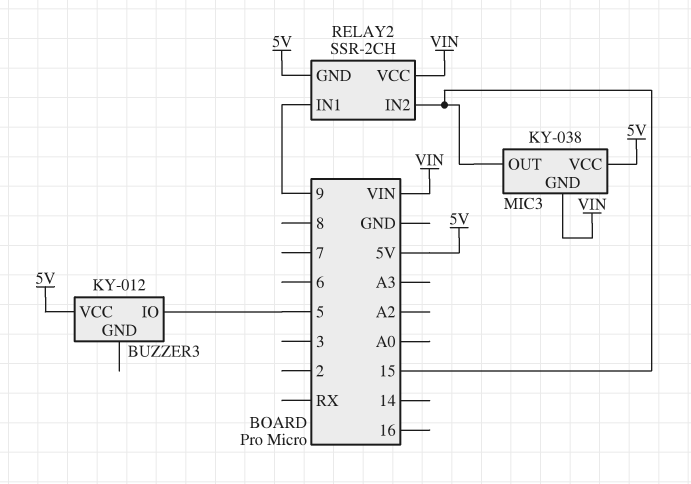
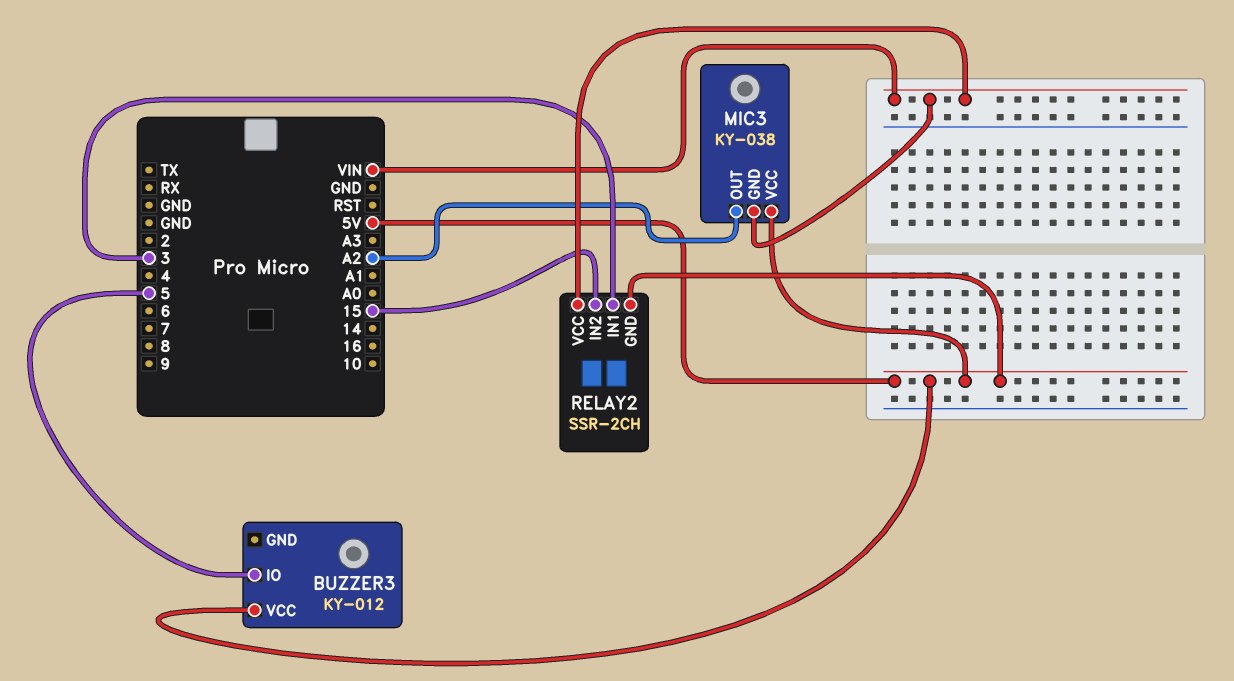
MIC3 pin OUT: 15 -> A2
RELAY2 pin IN1: 9 -> 3

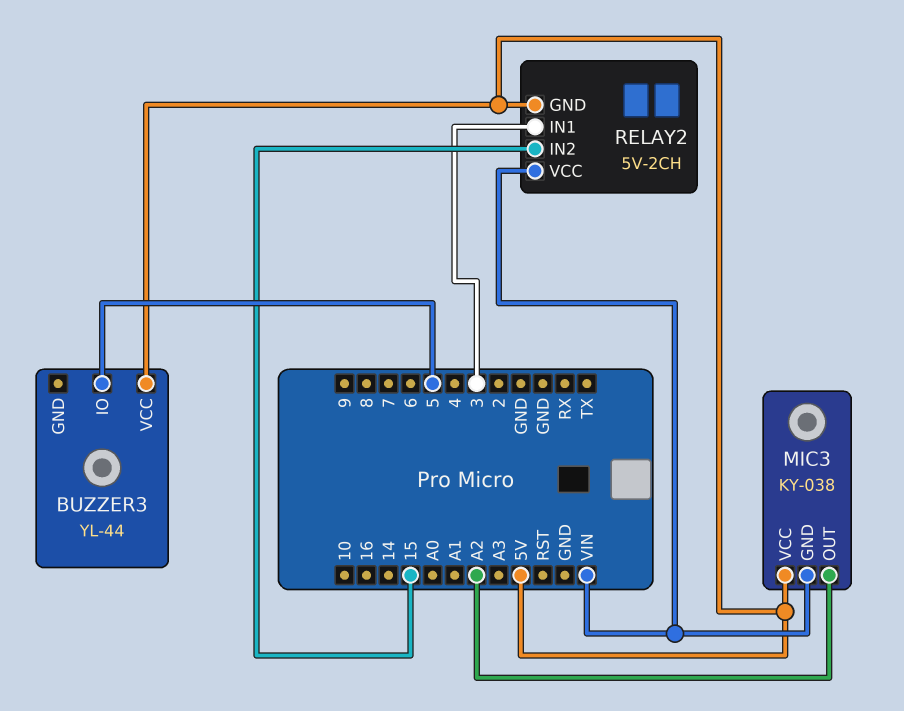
BUZZER3: KY-012 -> YL-44
RELAY2: SSR-2CH -> 5V-2CH

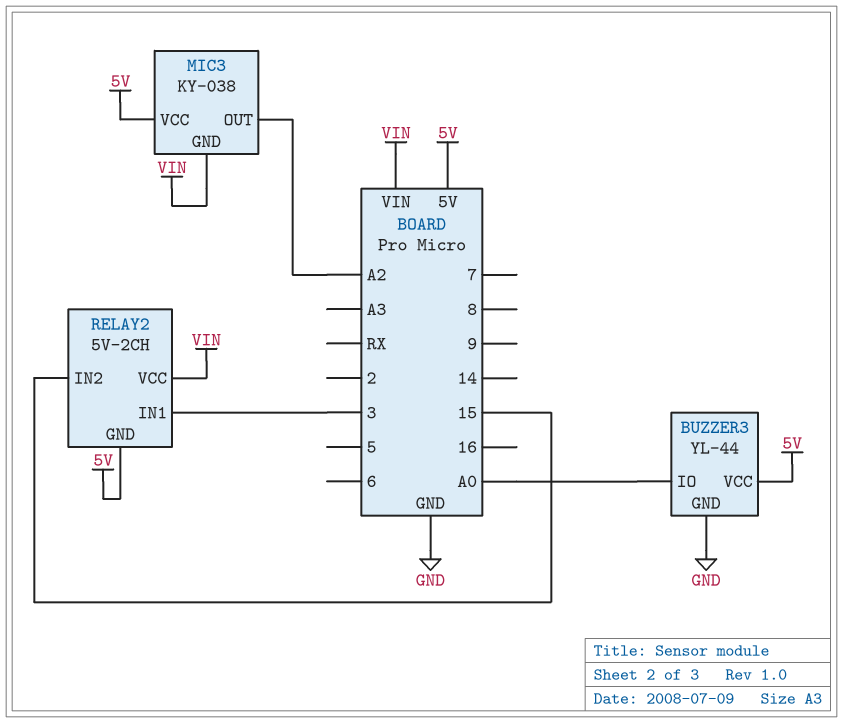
BUZZER3 pin GND: none -> GND
BUZZER3 pin IO: 5 -> A0

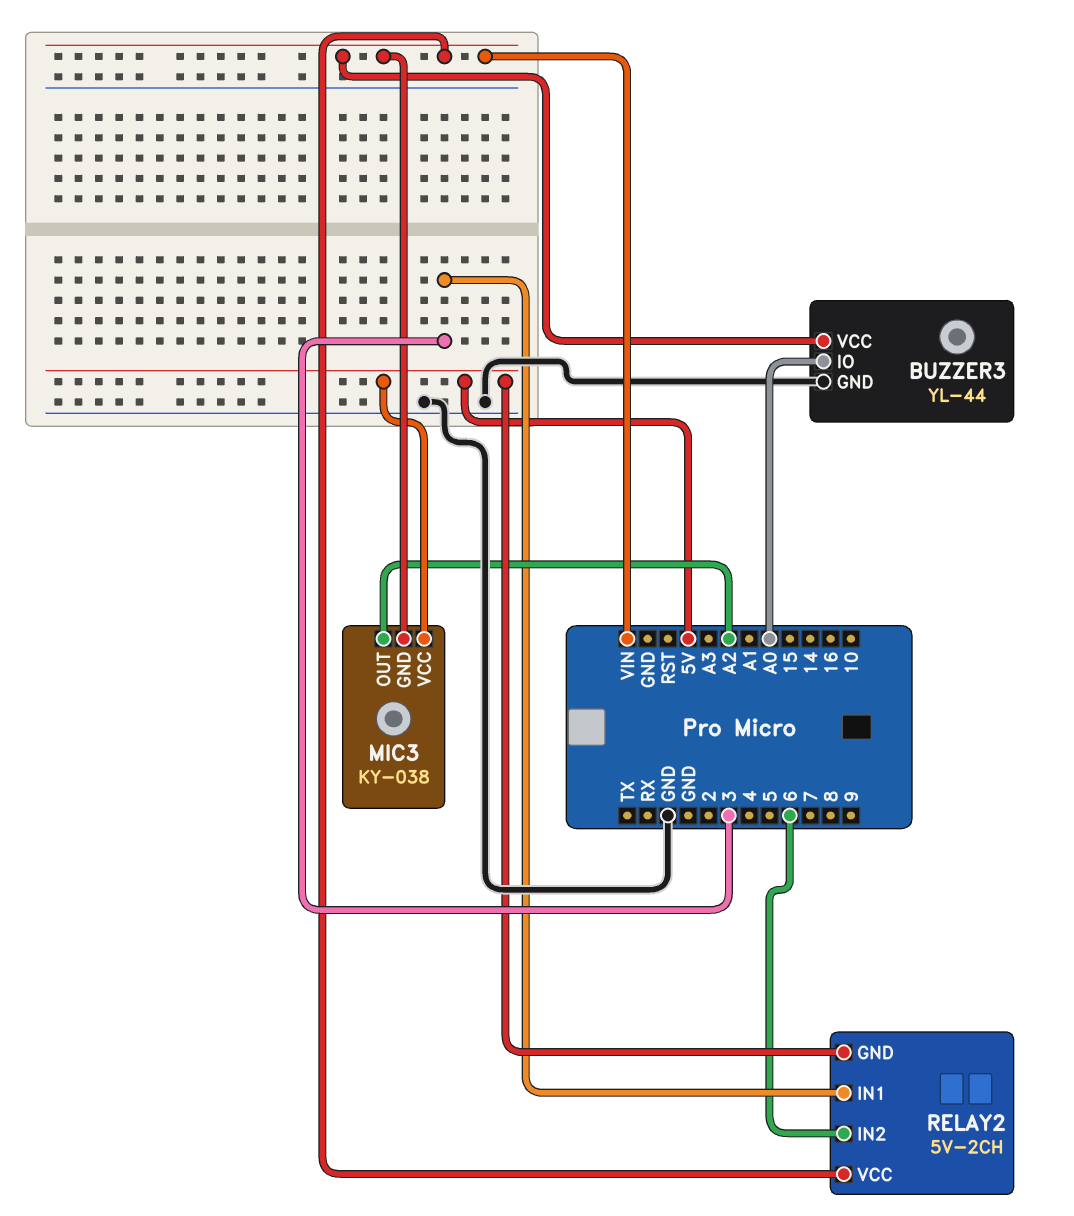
BUZZER3 pin VCC: 5V -> VIN
RELAY2 pin IN2: 15 -> 6

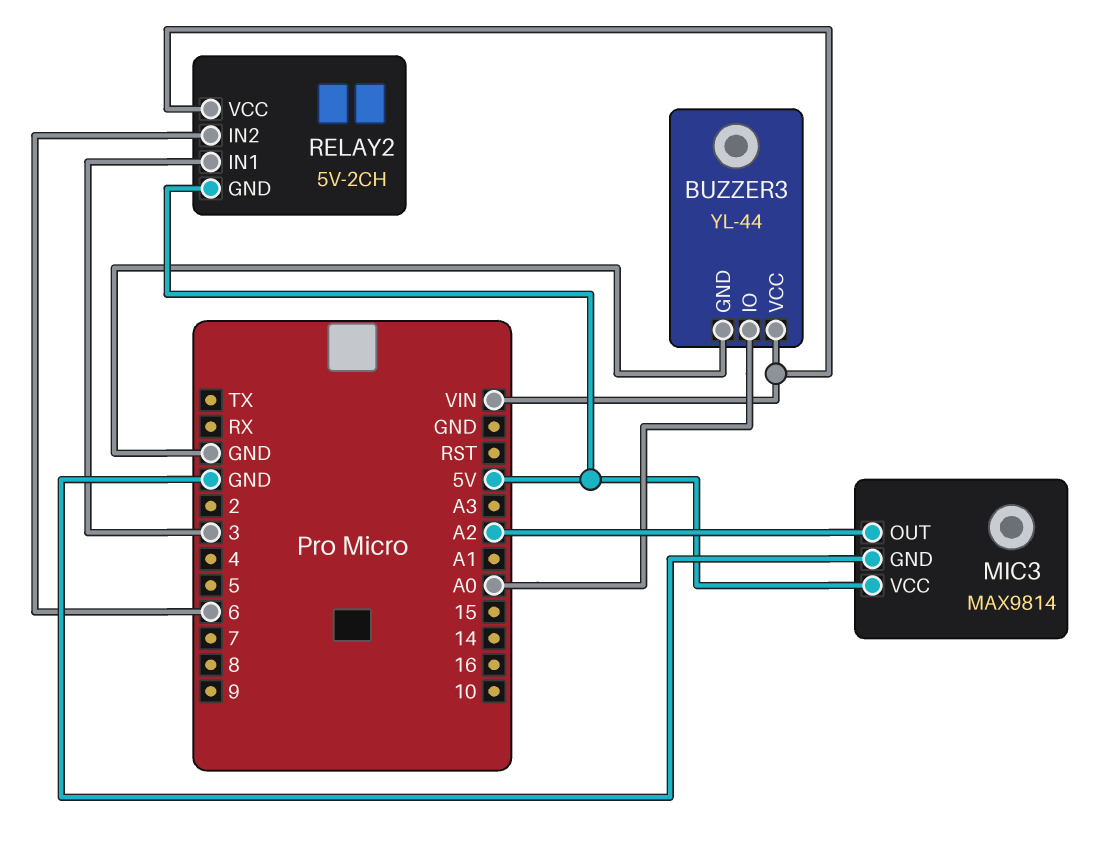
MIC3: KY-038 -> MAX9814
MIC3 pin GND: VIN -> GND

